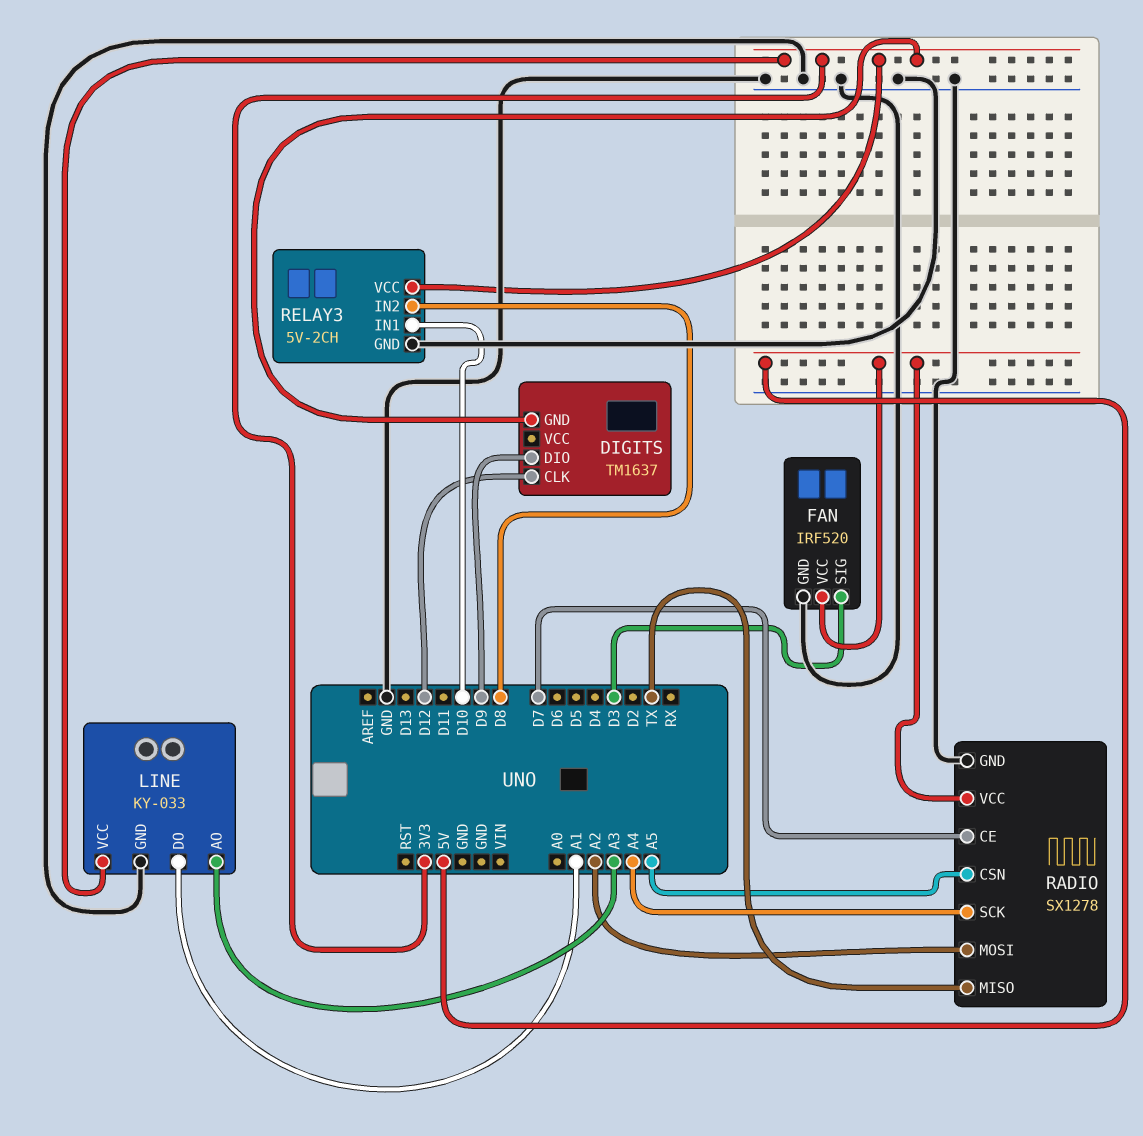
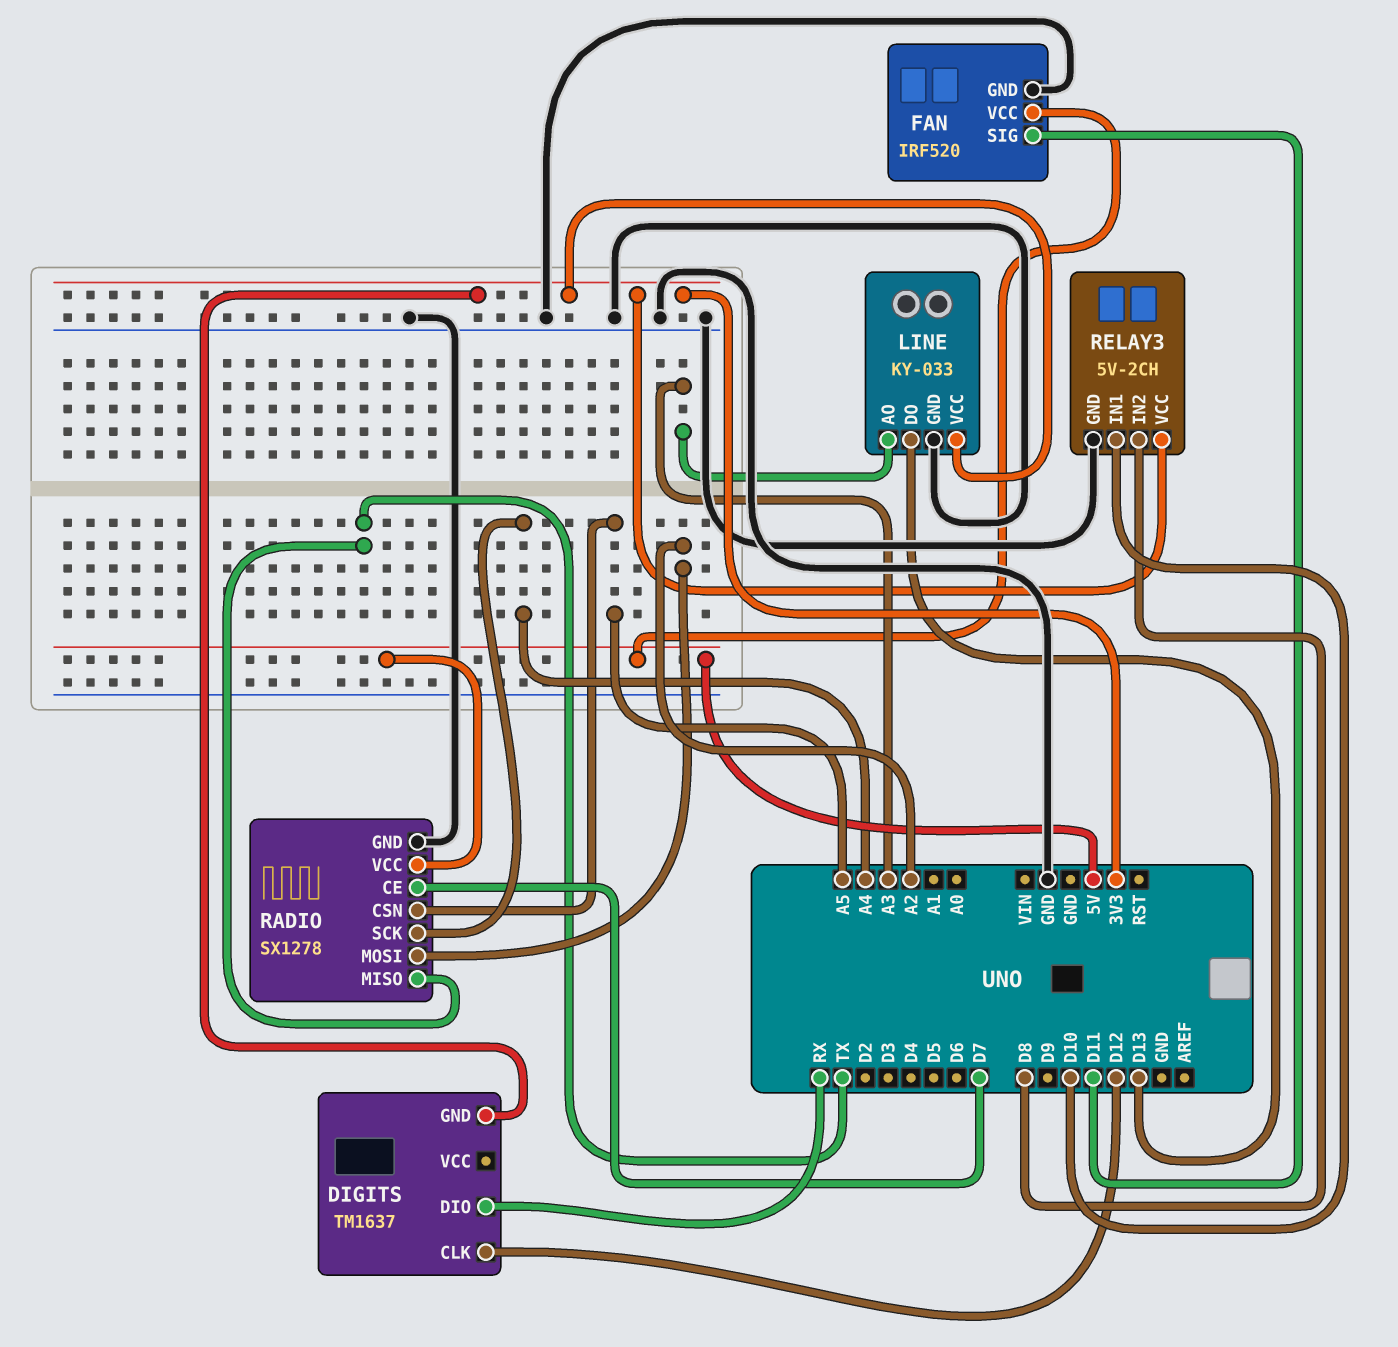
DIGITS pin DIO: D9 -> RX
FAN pin SIG: D3 -> D11
LINE pin DO: A1 -> D13

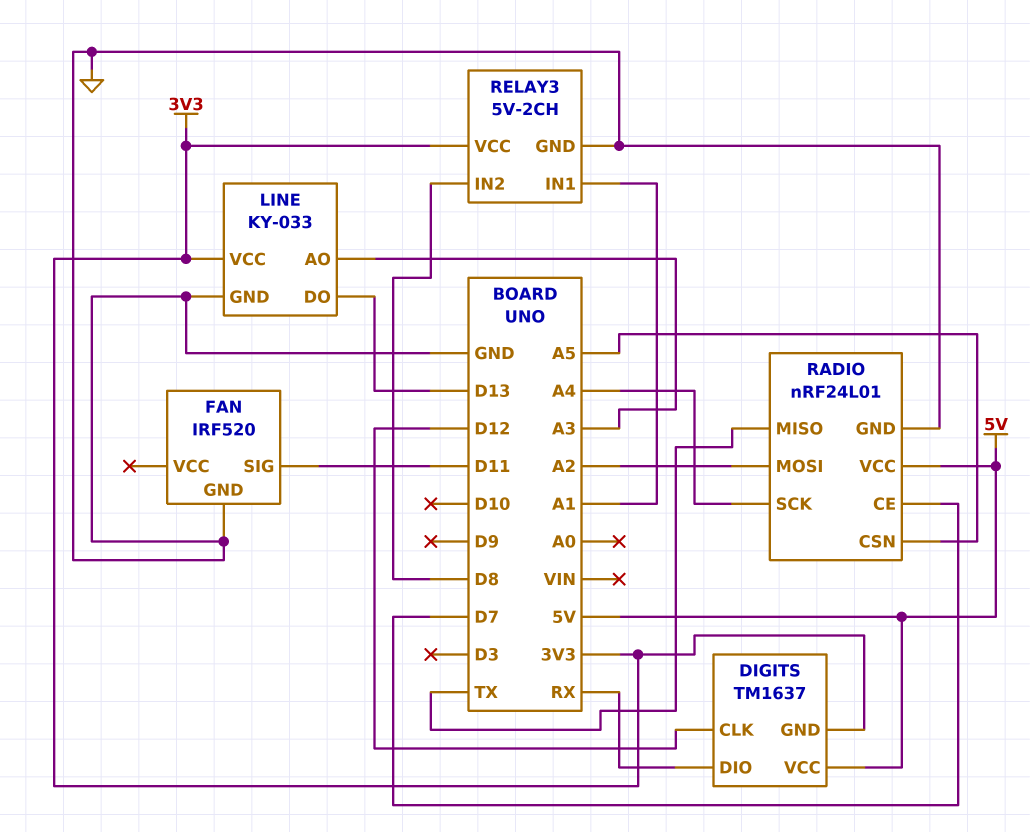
DIGITS pin VCC: none -> 5V
FAN pin VCC: 5V -> none
RADIO: SX1278 -> nRF24L01
RELAY3 pin IN1: D10 -> A1

